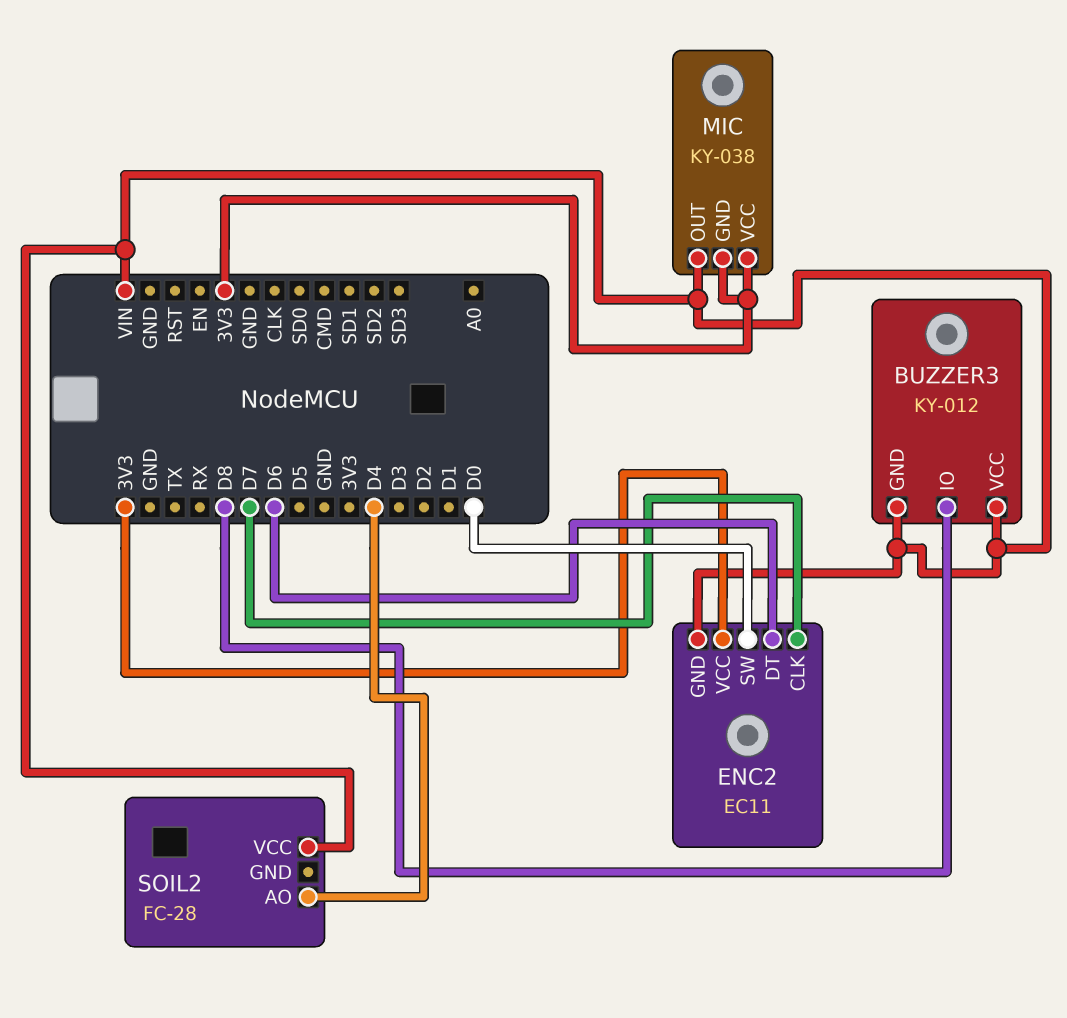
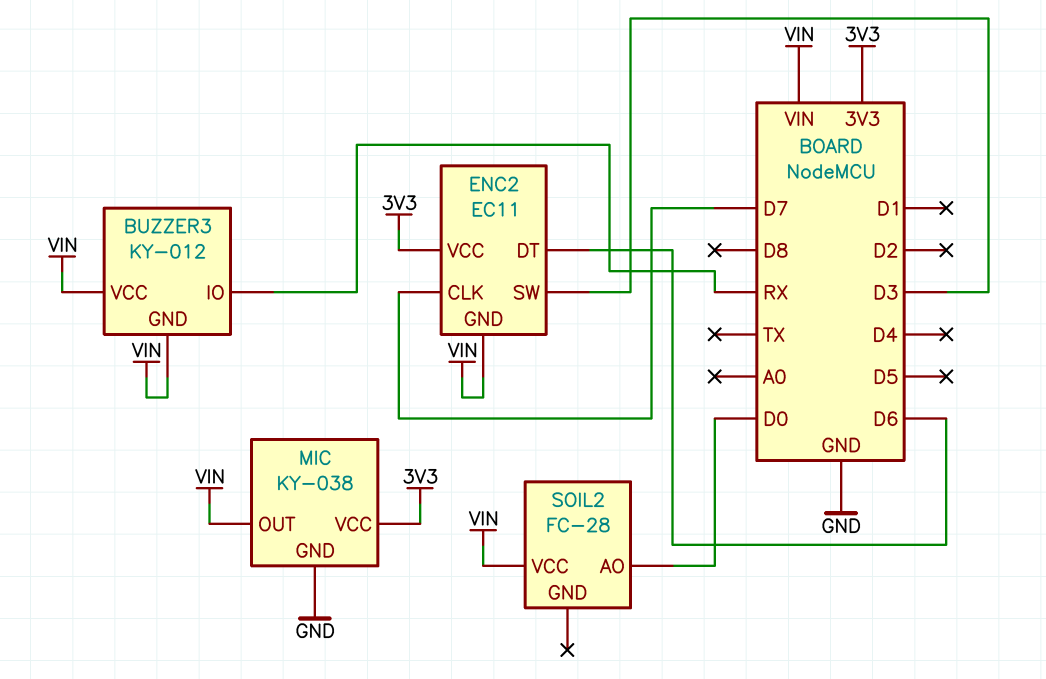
BUZZER3 pin IO: D8 -> RX
ENC2 pin SW: D0 -> D3
MIC pin GND: 3V3 -> GND
SOIL2 pin AO: D4 -> D0

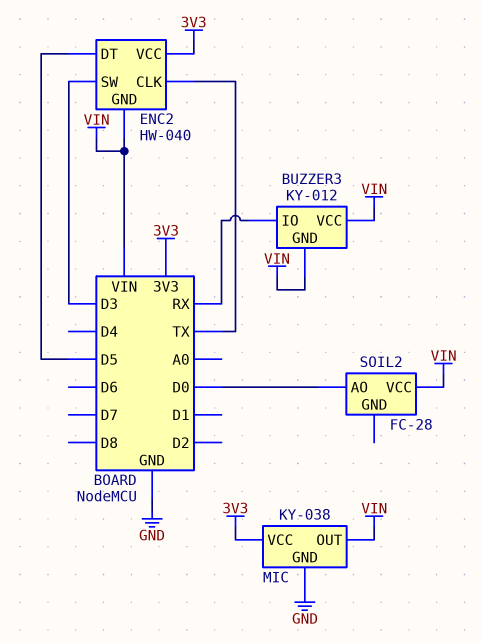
ENC2: EC11 -> HW-040
ENC2 pin CLK: D7 -> TX
ENC2 pin DT: D6 -> D5

